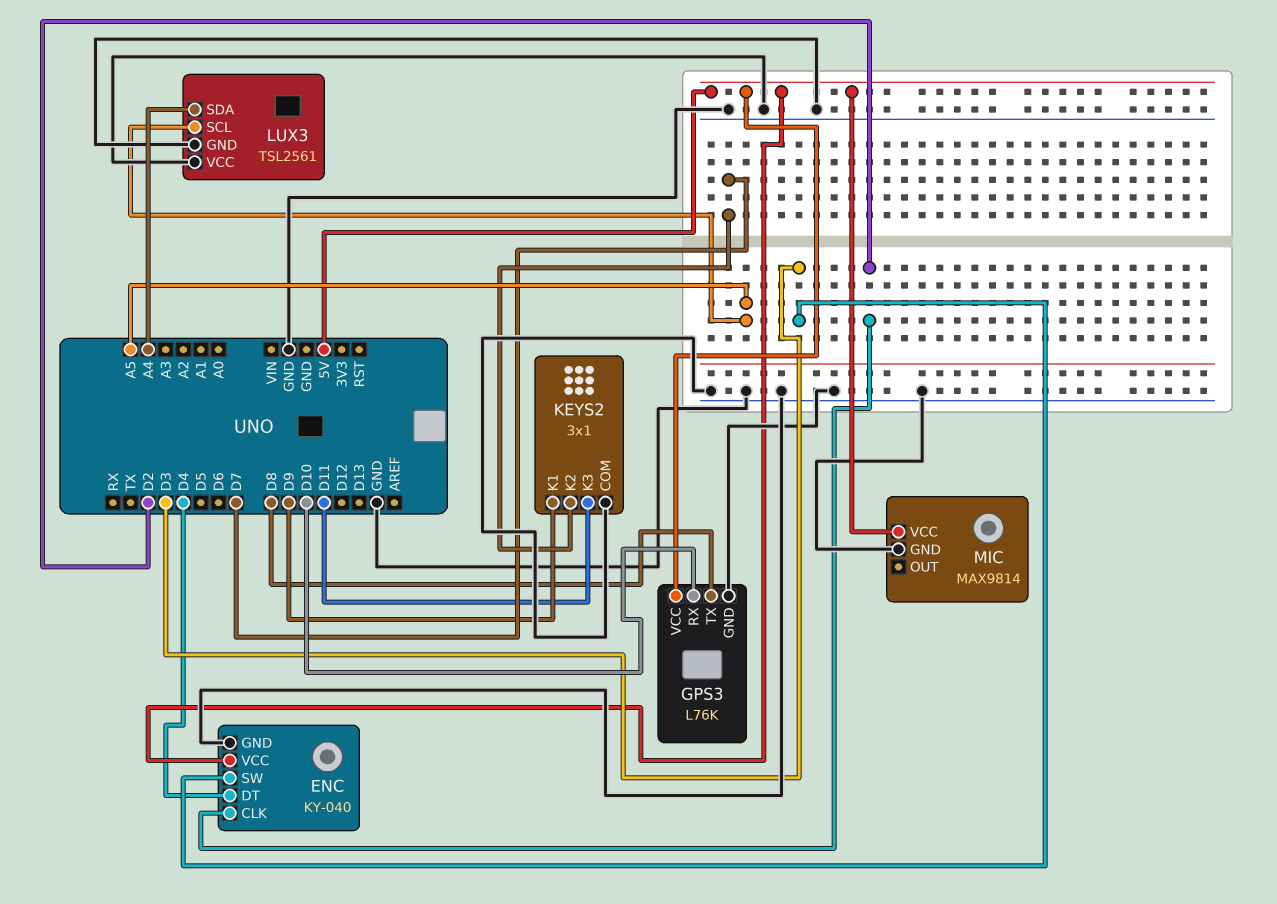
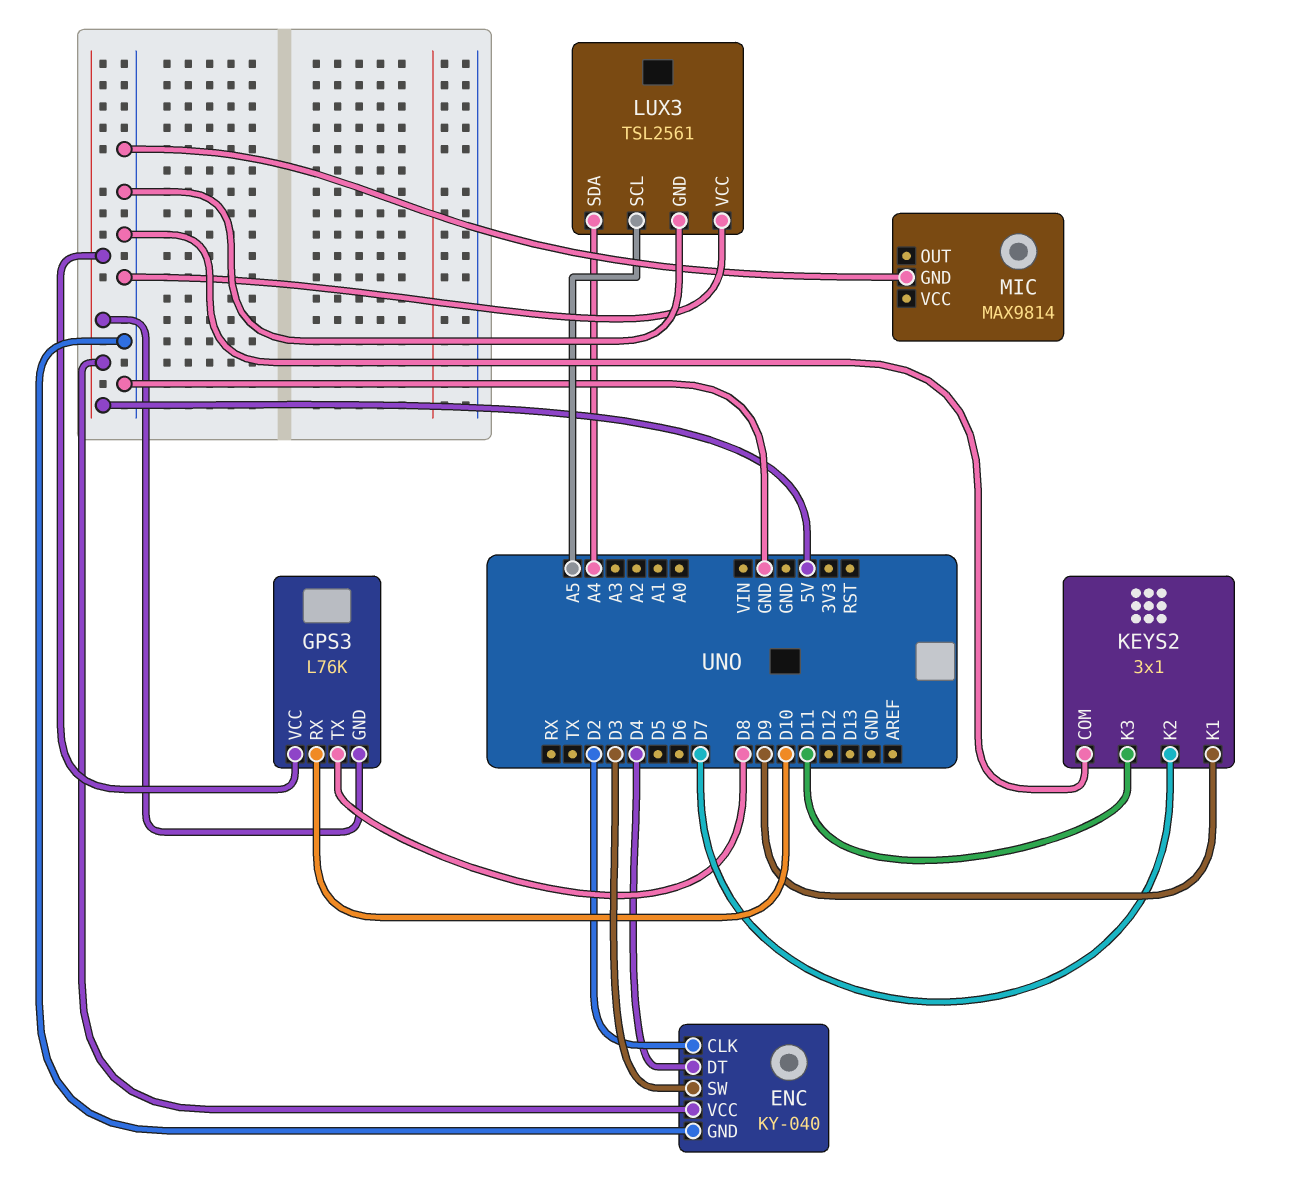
GPS3 pin GND: GND -> 5V
MIC pin VCC: 5V -> none

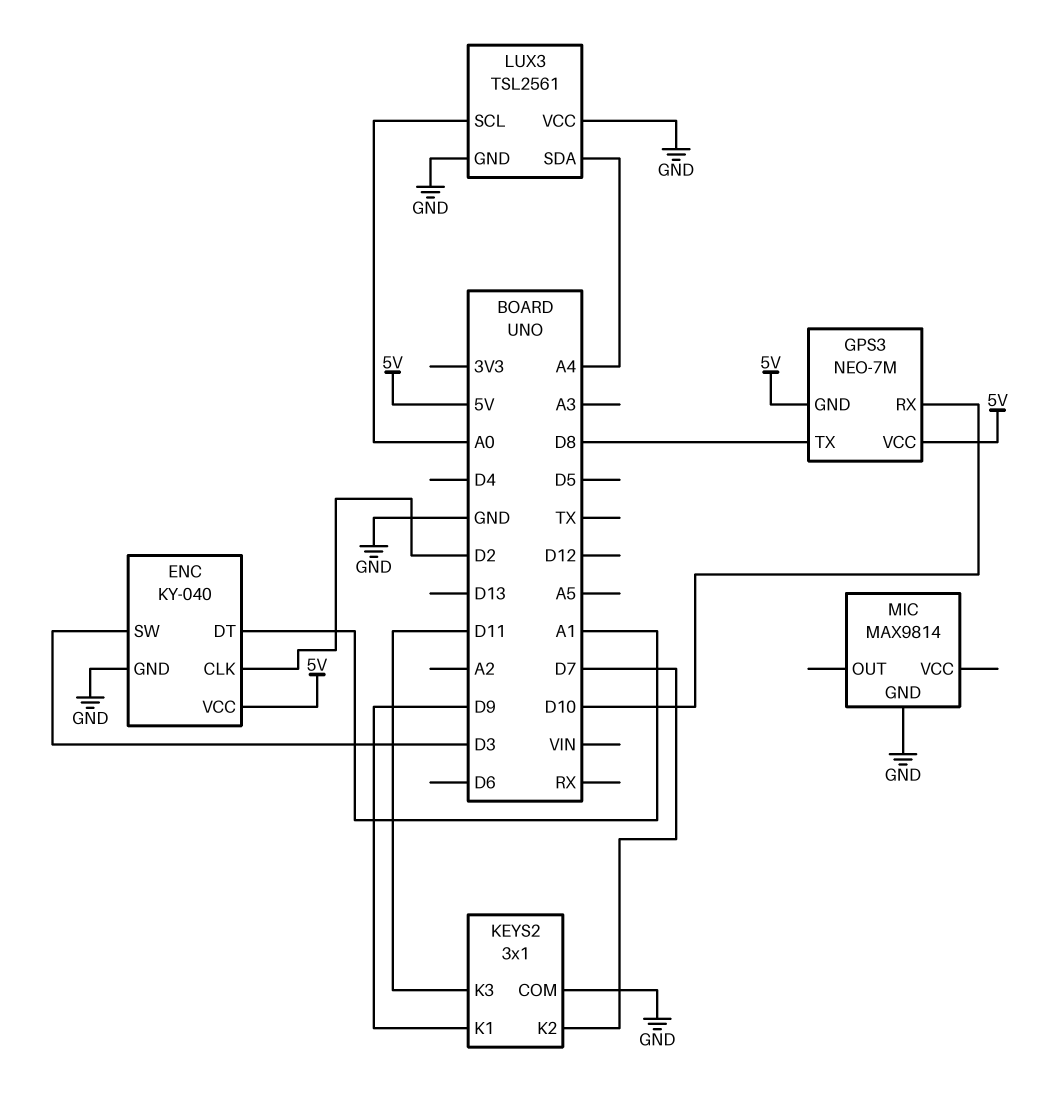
ENC pin DT: D4 -> A1
GPS3: L76K -> NEO-7M
LUX3 pin SCL: A5 -> A0

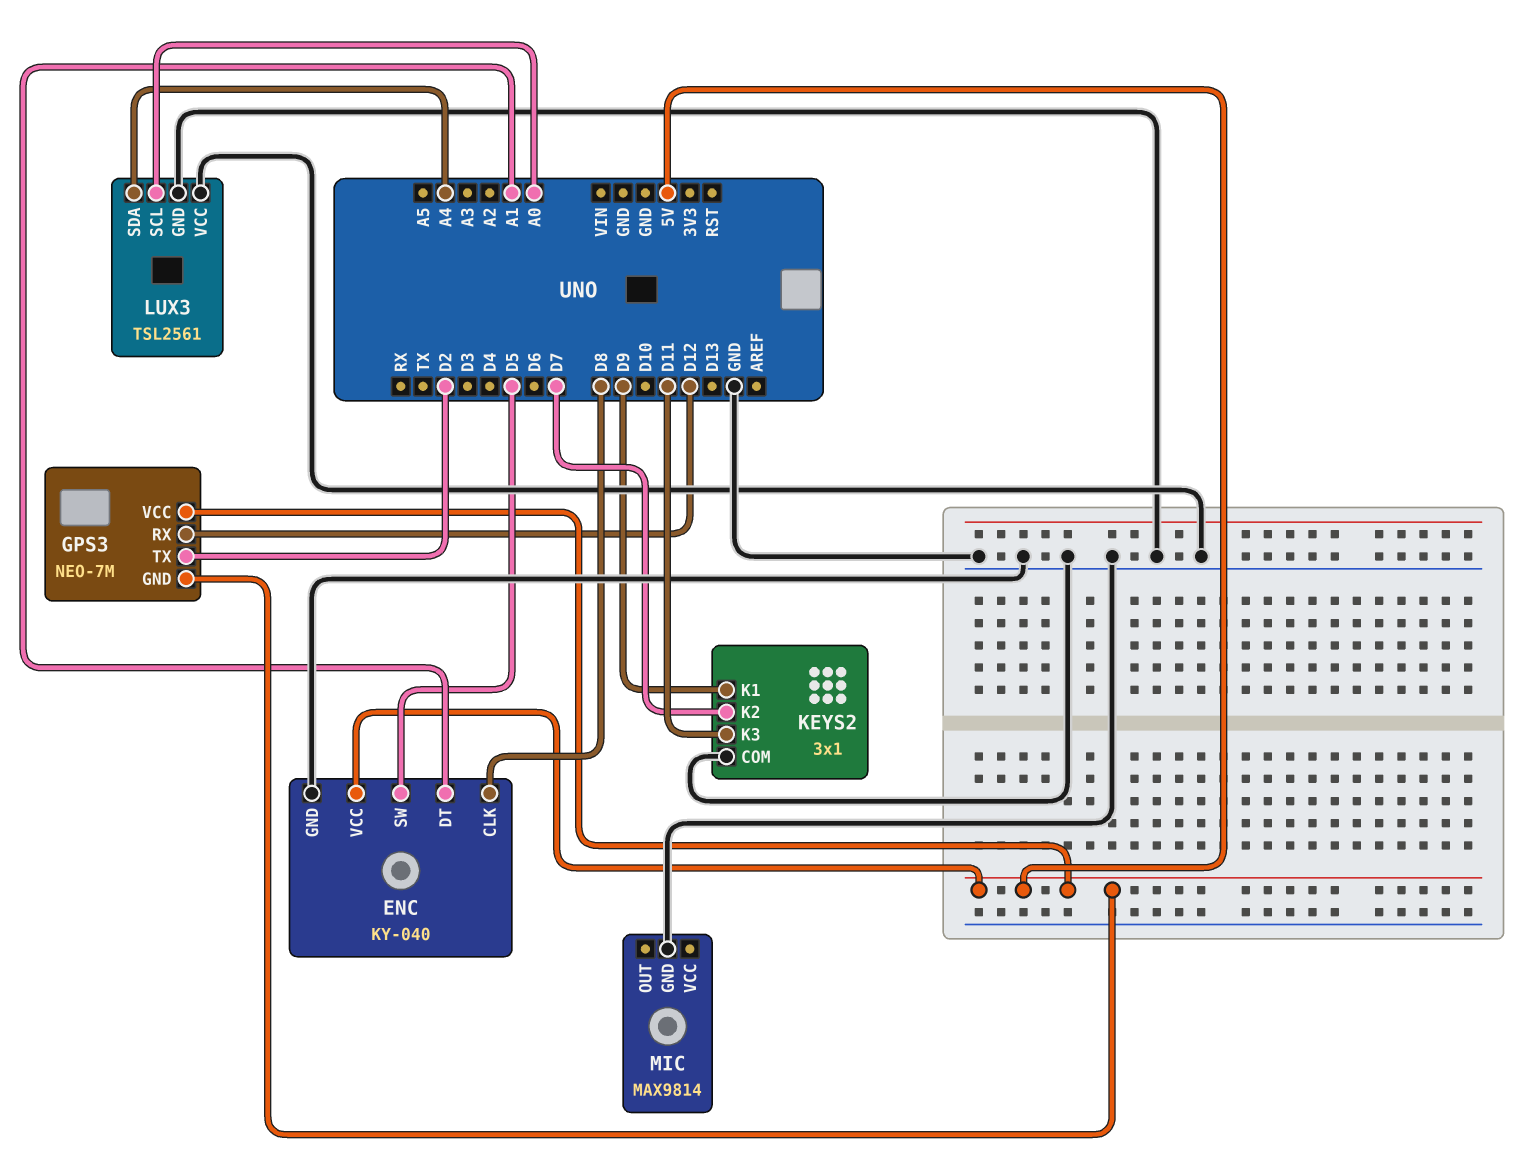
ENC pin CLK: D2 -> D8
ENC pin SW: D3 -> D5
GPS3 pin RX: D10 -> D12
GPS3 pin TX: D8 -> D2

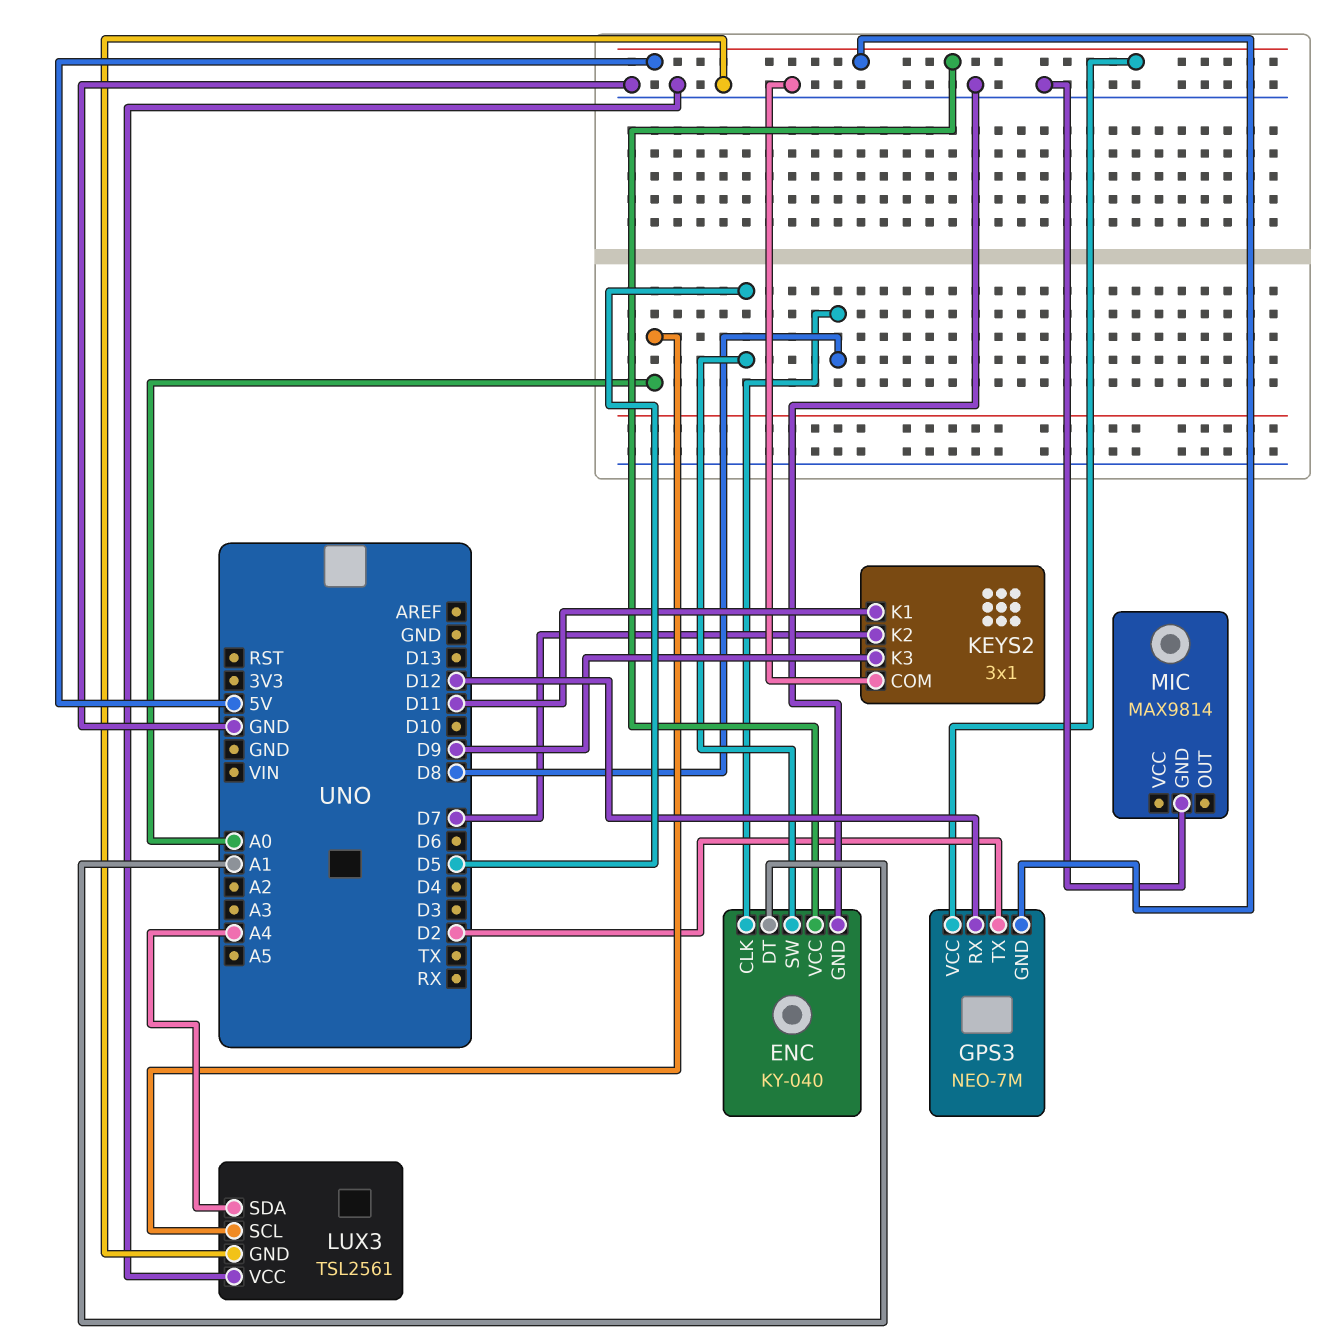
KEYS2 pin K1: D9 -> D11
KEYS2 pin K3: D11 -> D9

